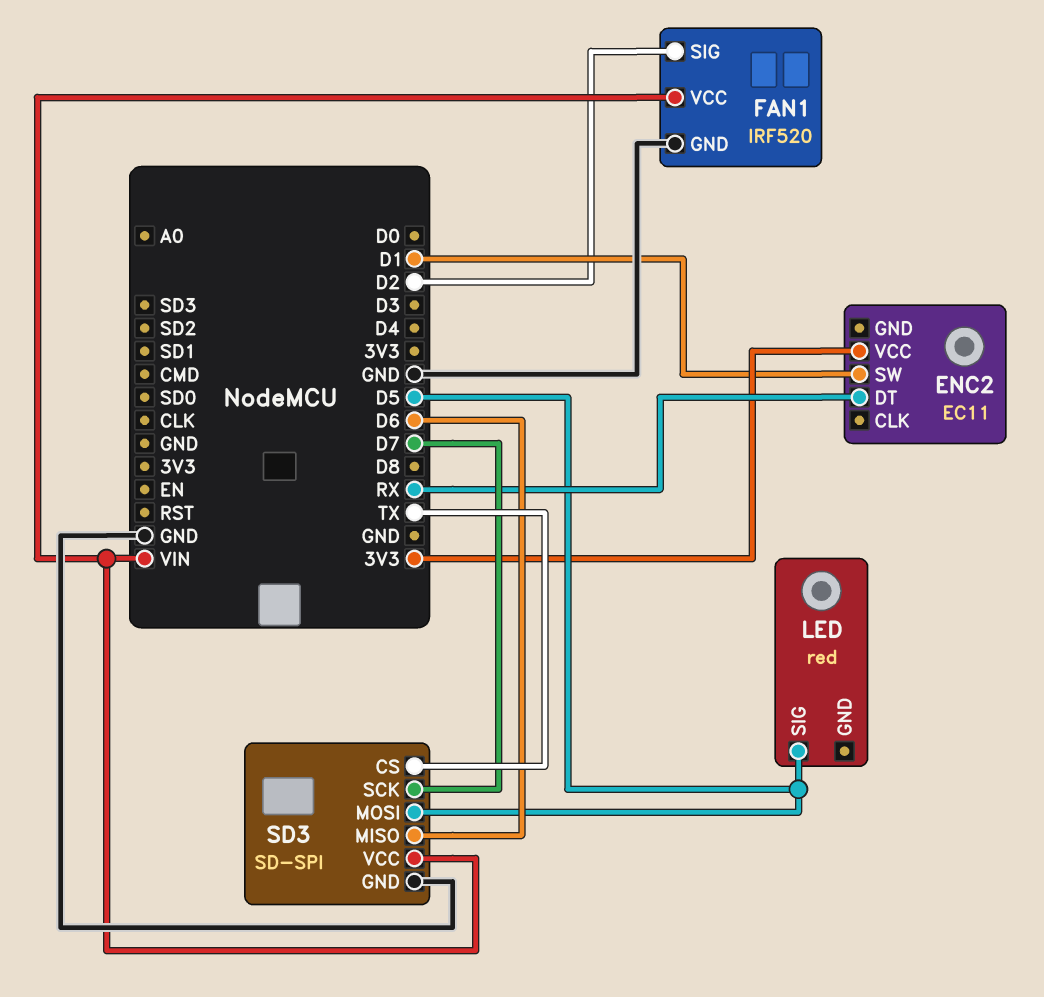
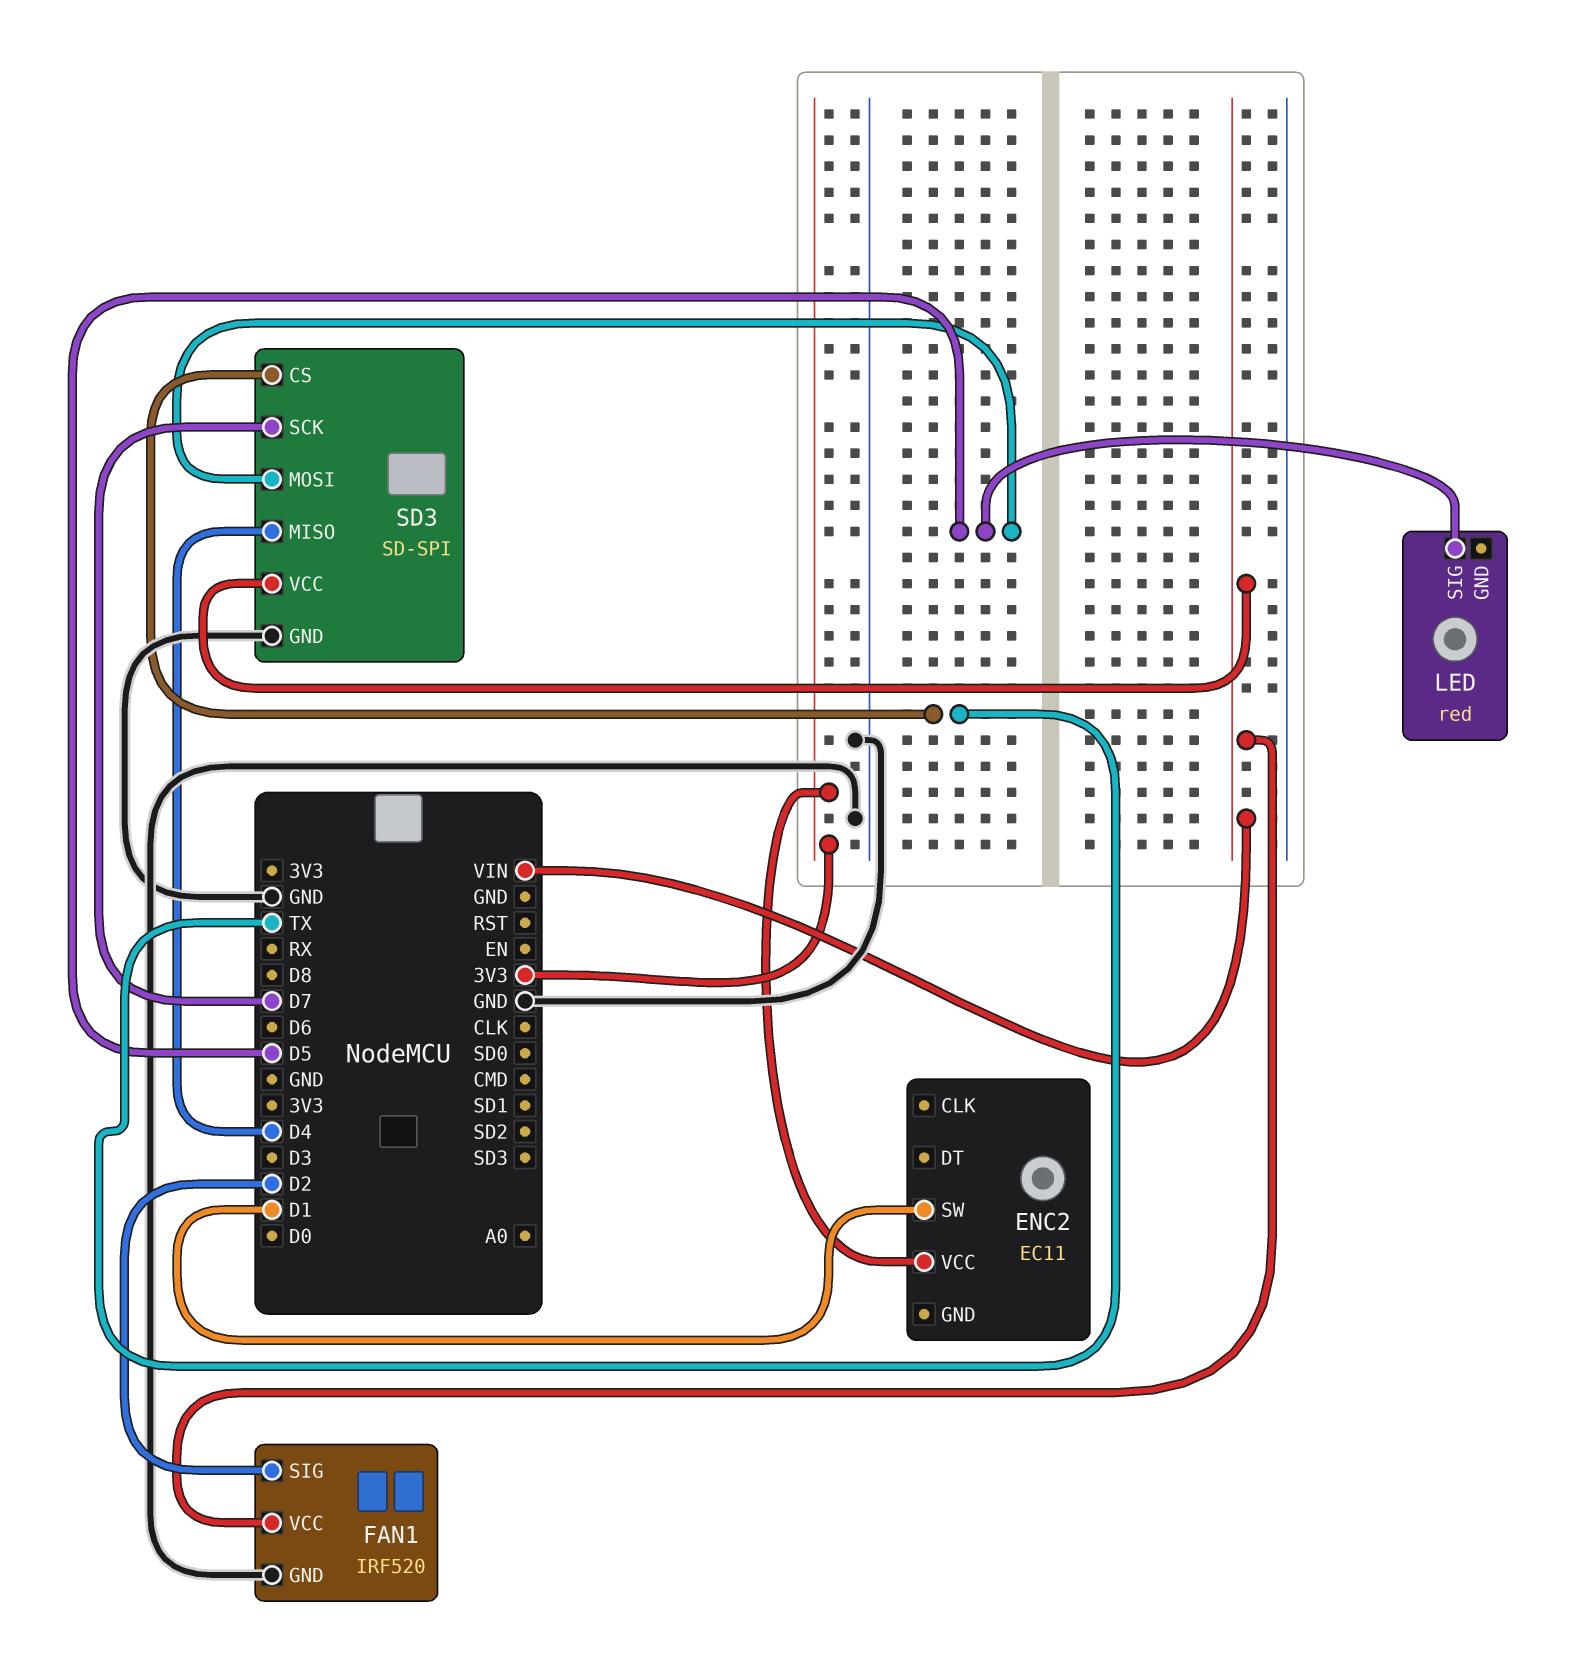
ENC2 pin DT: RX -> none
SD3 pin MISO: D6 -> D4

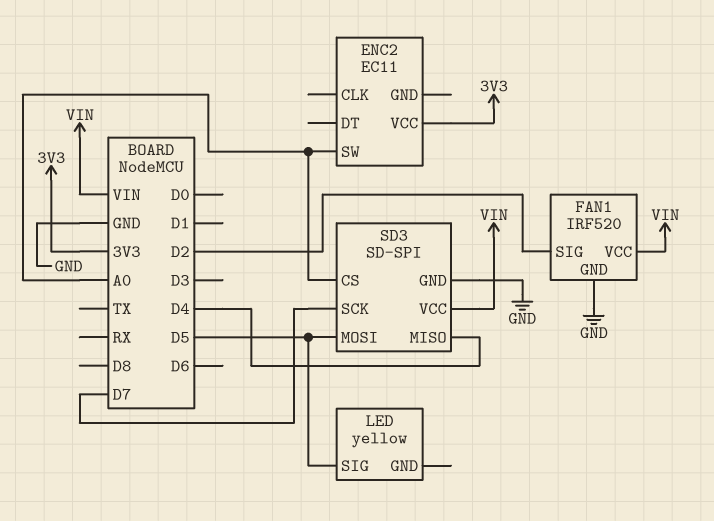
ENC2 pin SW: D1 -> A0
LED: red -> yellow
SD3 pin CS: TX -> A0

